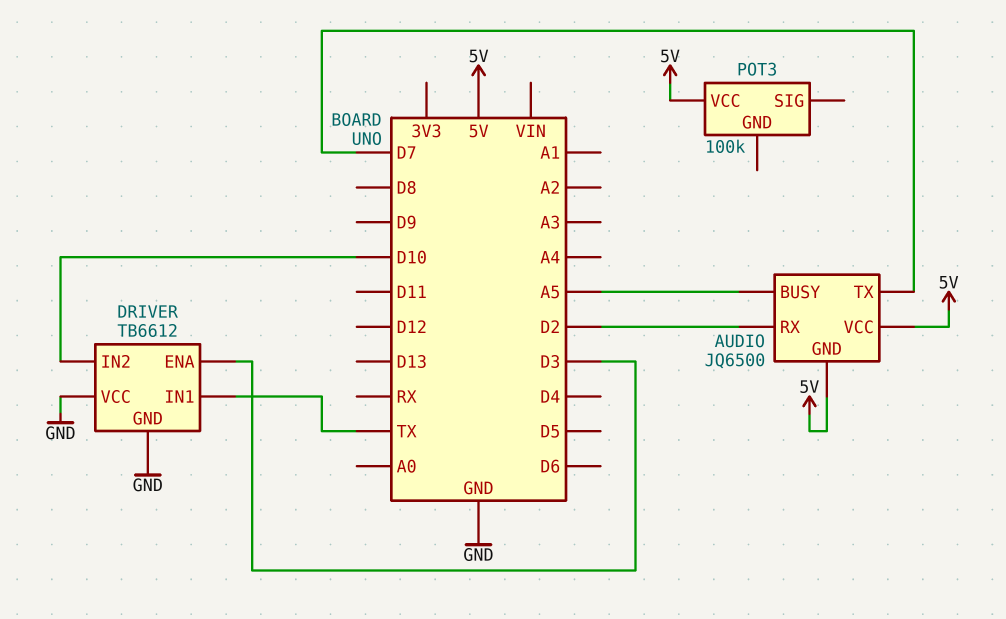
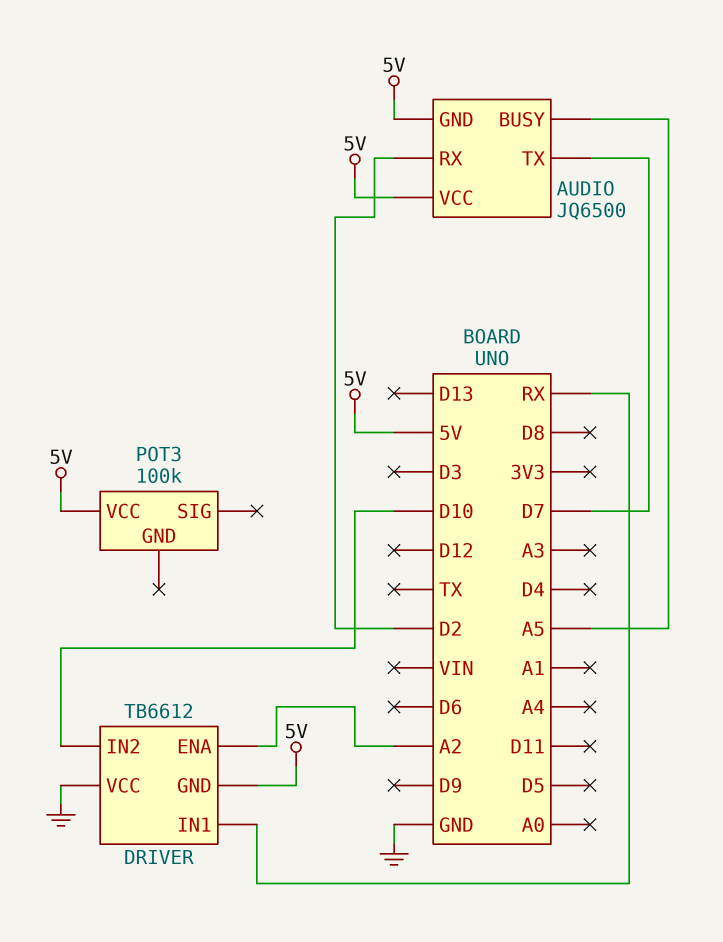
DRIVER pin ENA: D3 -> A2
DRIVER pin GND: GND -> 5V
DRIVER pin IN1: TX -> RX

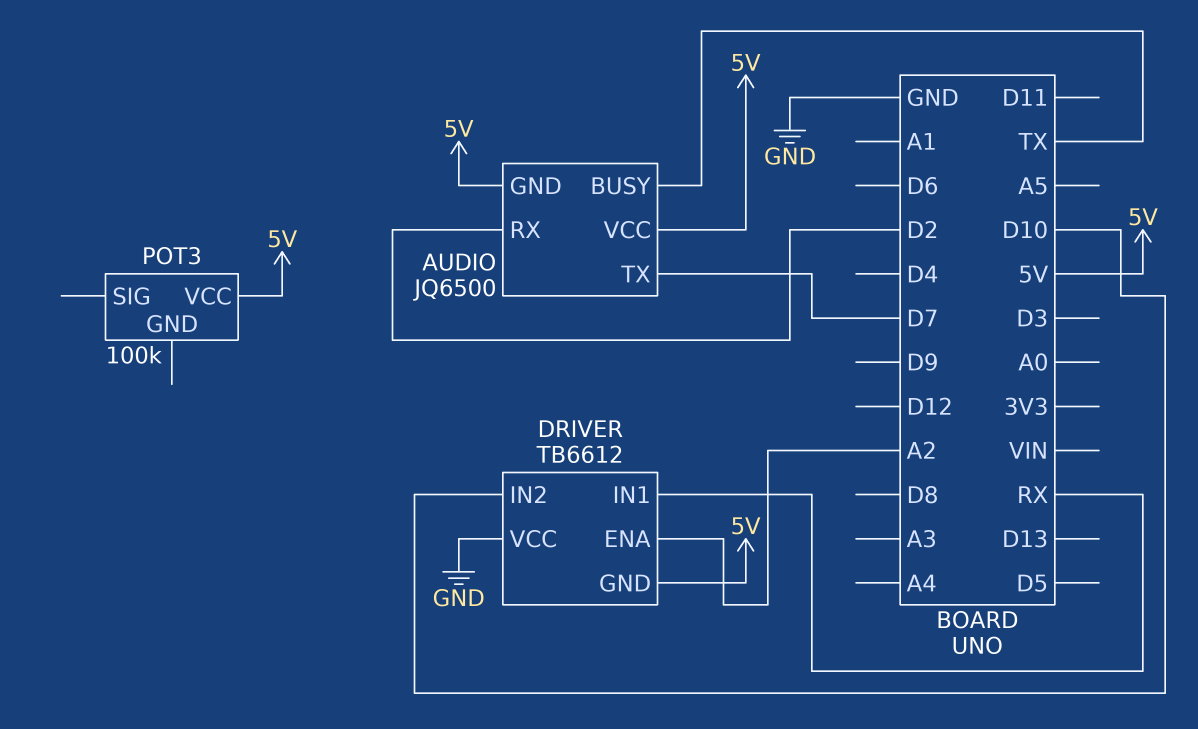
AUDIO pin BUSY: A5 -> TX

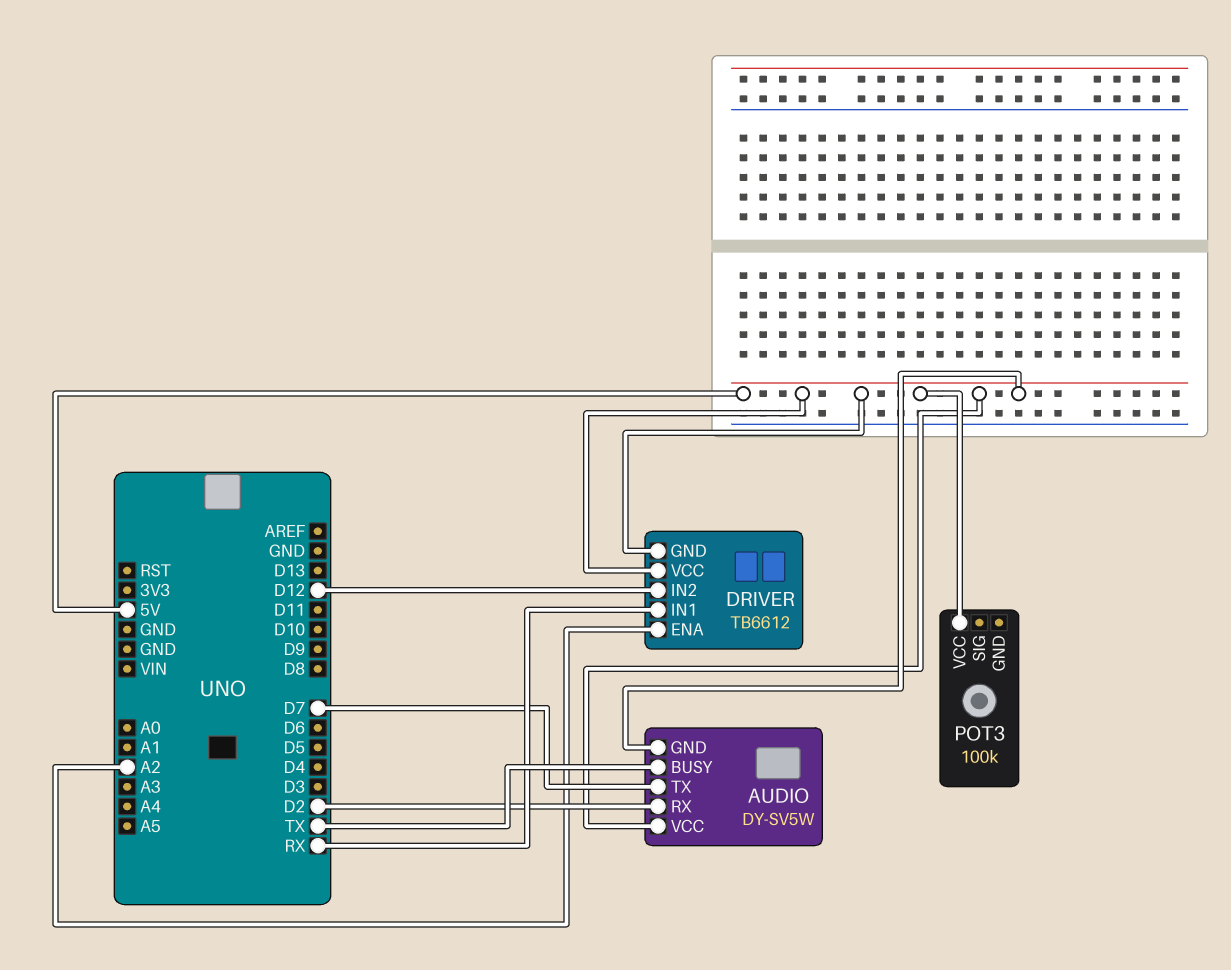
AUDIO: JQ6500 -> DY-SV5W
DRIVER pin IN2: D10 -> D12
DRIVER pin VCC: GND -> 5V

